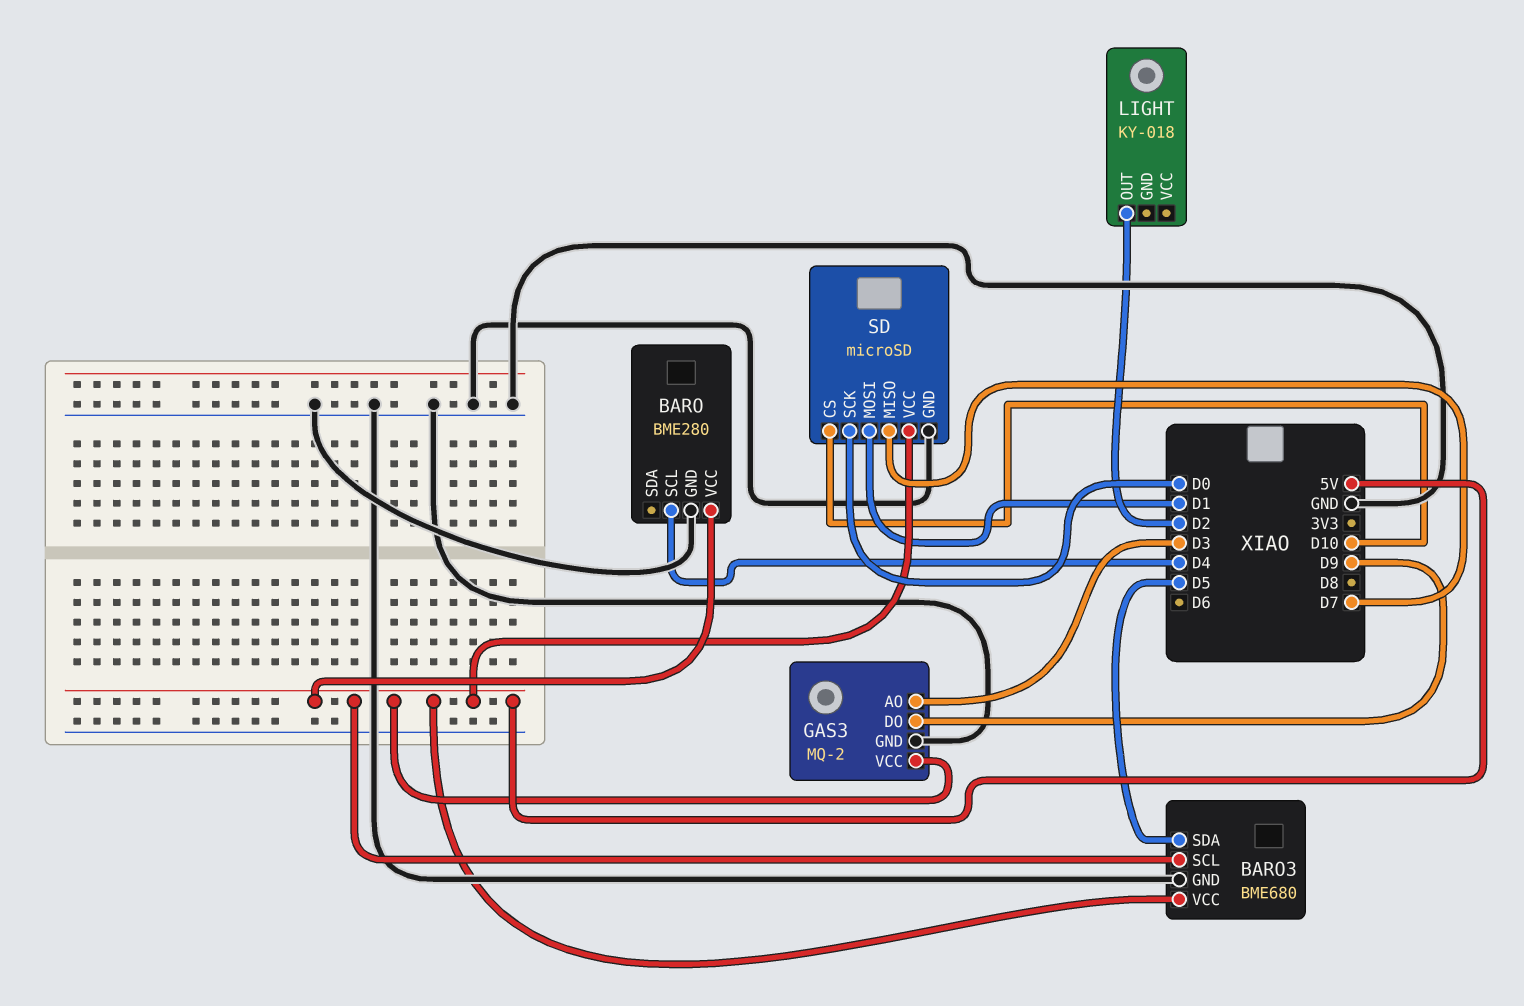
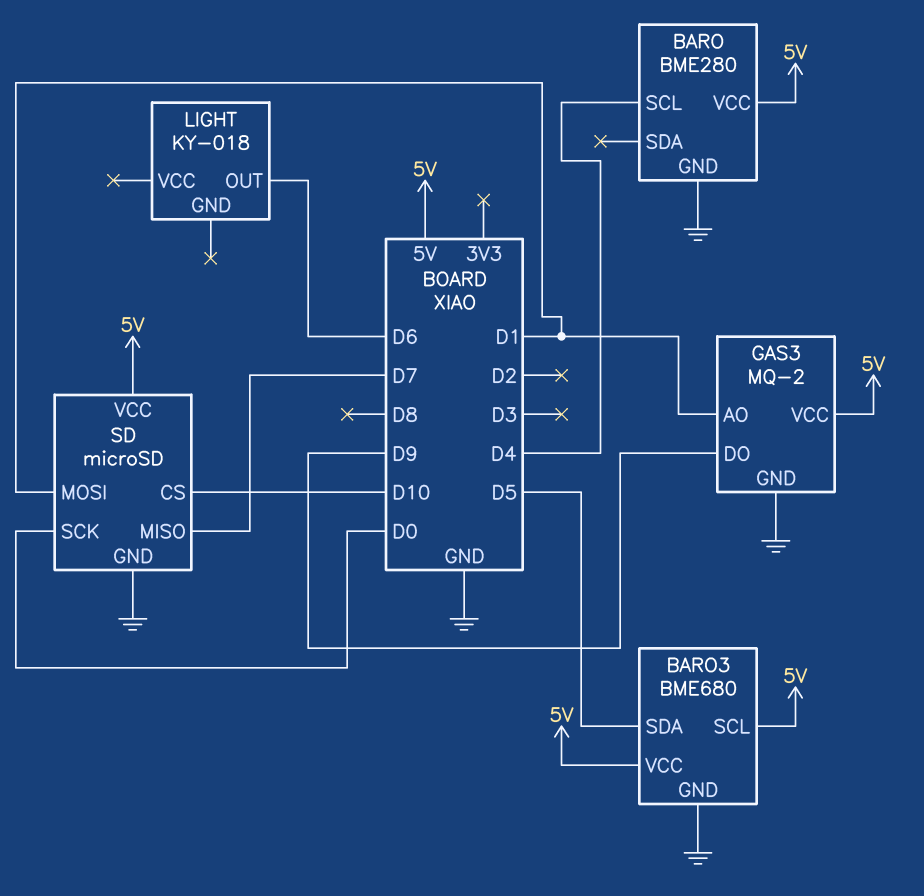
GAS3 pin AO: D3 -> D1
LIGHT pin OUT: D2 -> D6

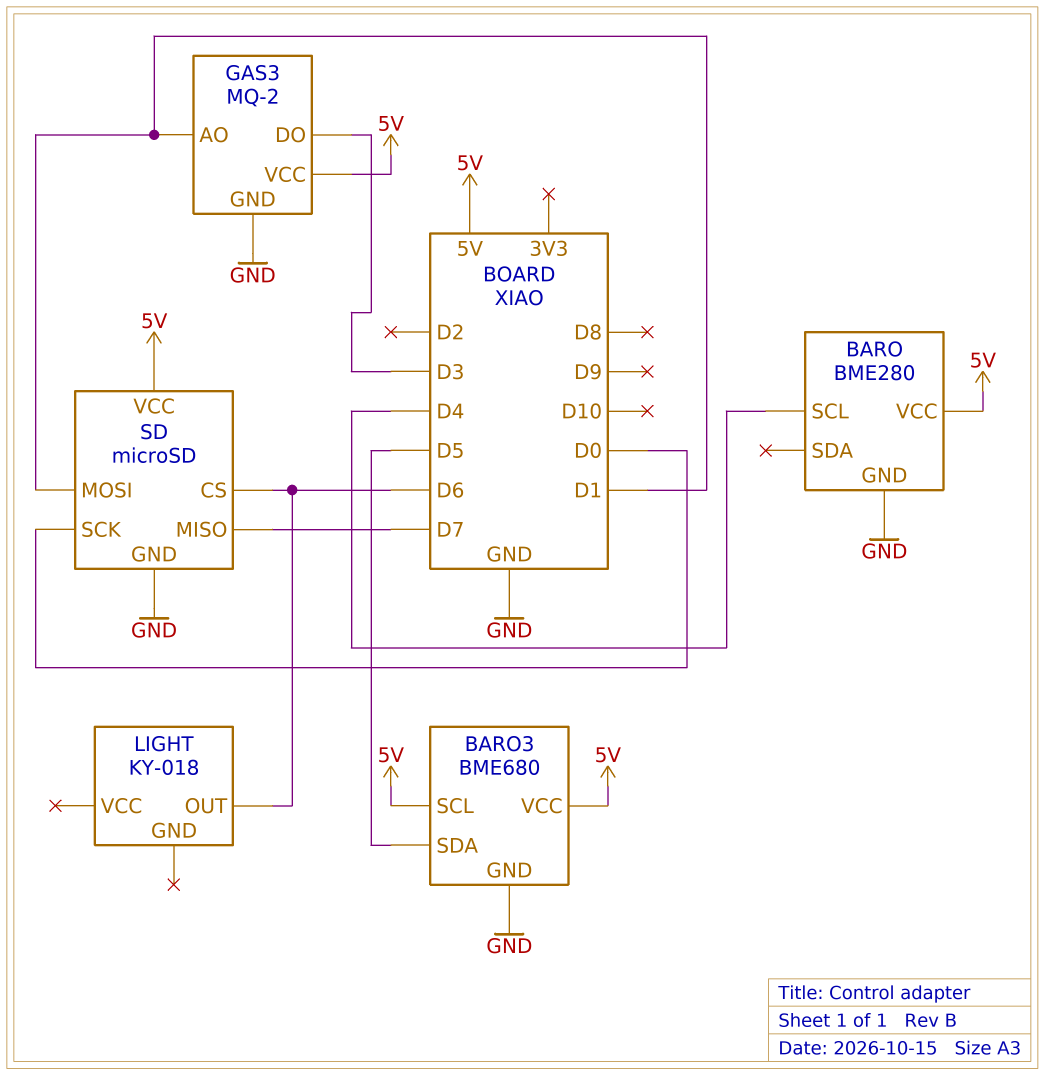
GAS3 pin DO: D9 -> D3
SD pin CS: D10 -> D6

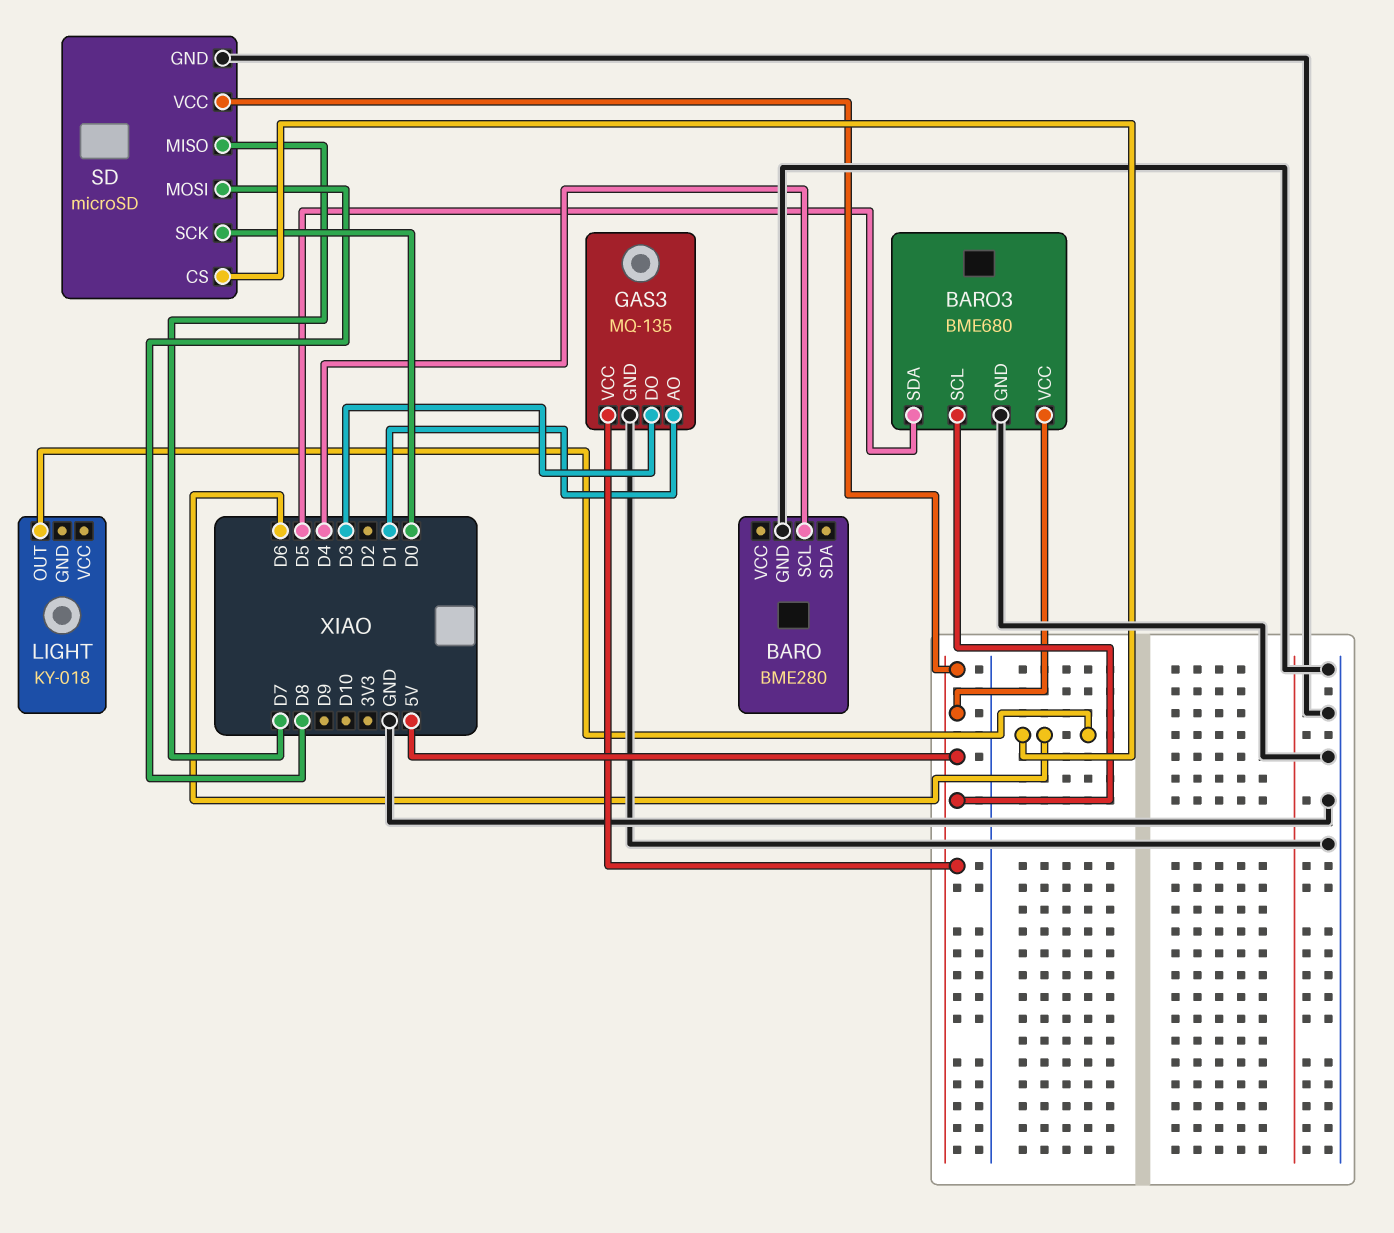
BARO pin VCC: 5V -> none
GAS3: MQ-2 -> MQ-135
SD pin MOSI: D1 -> D8

